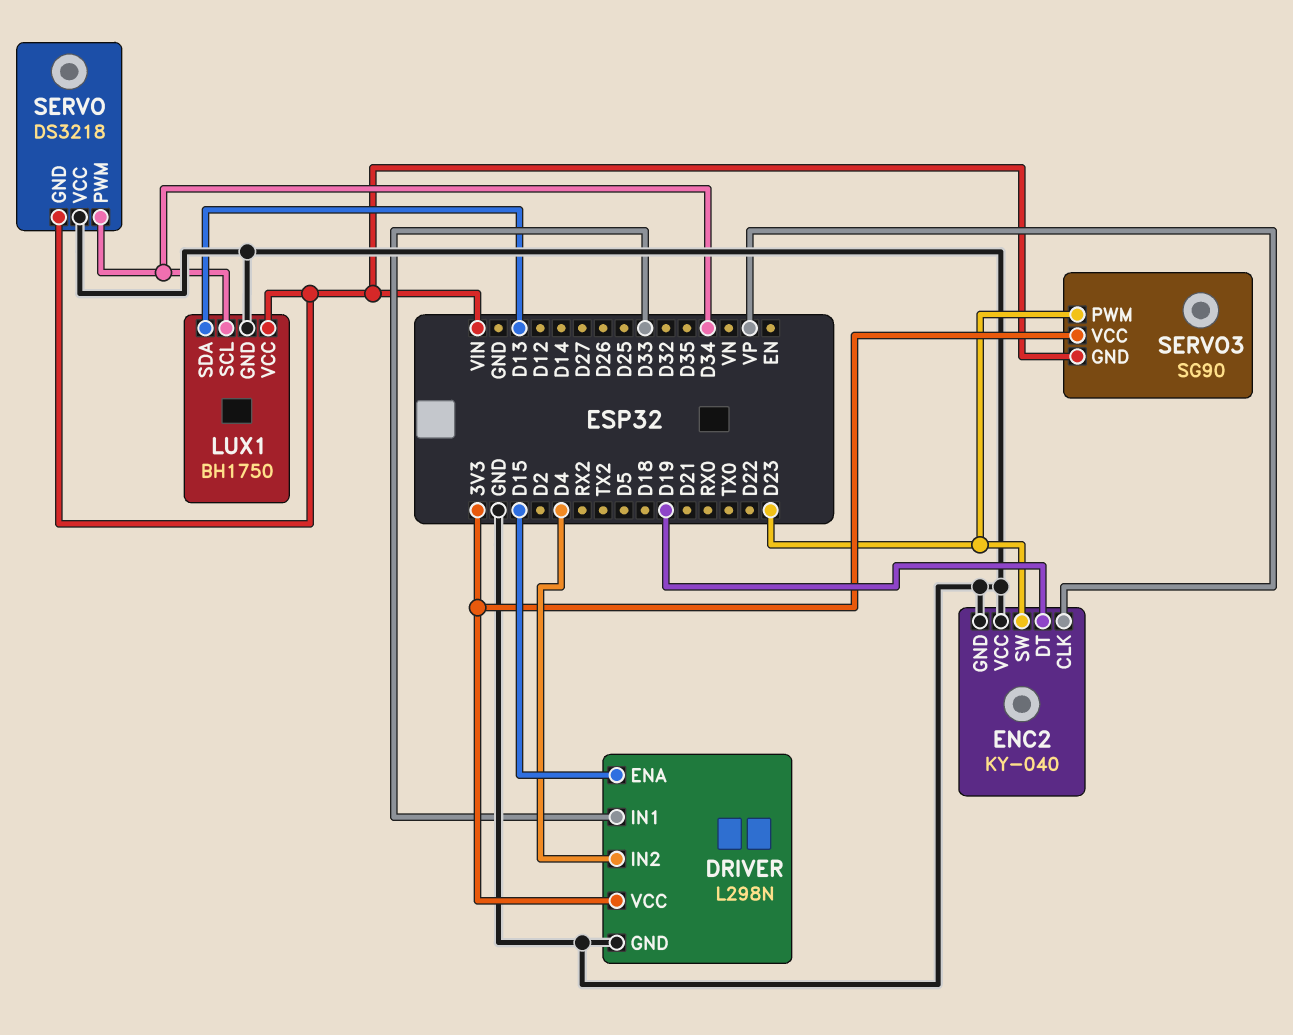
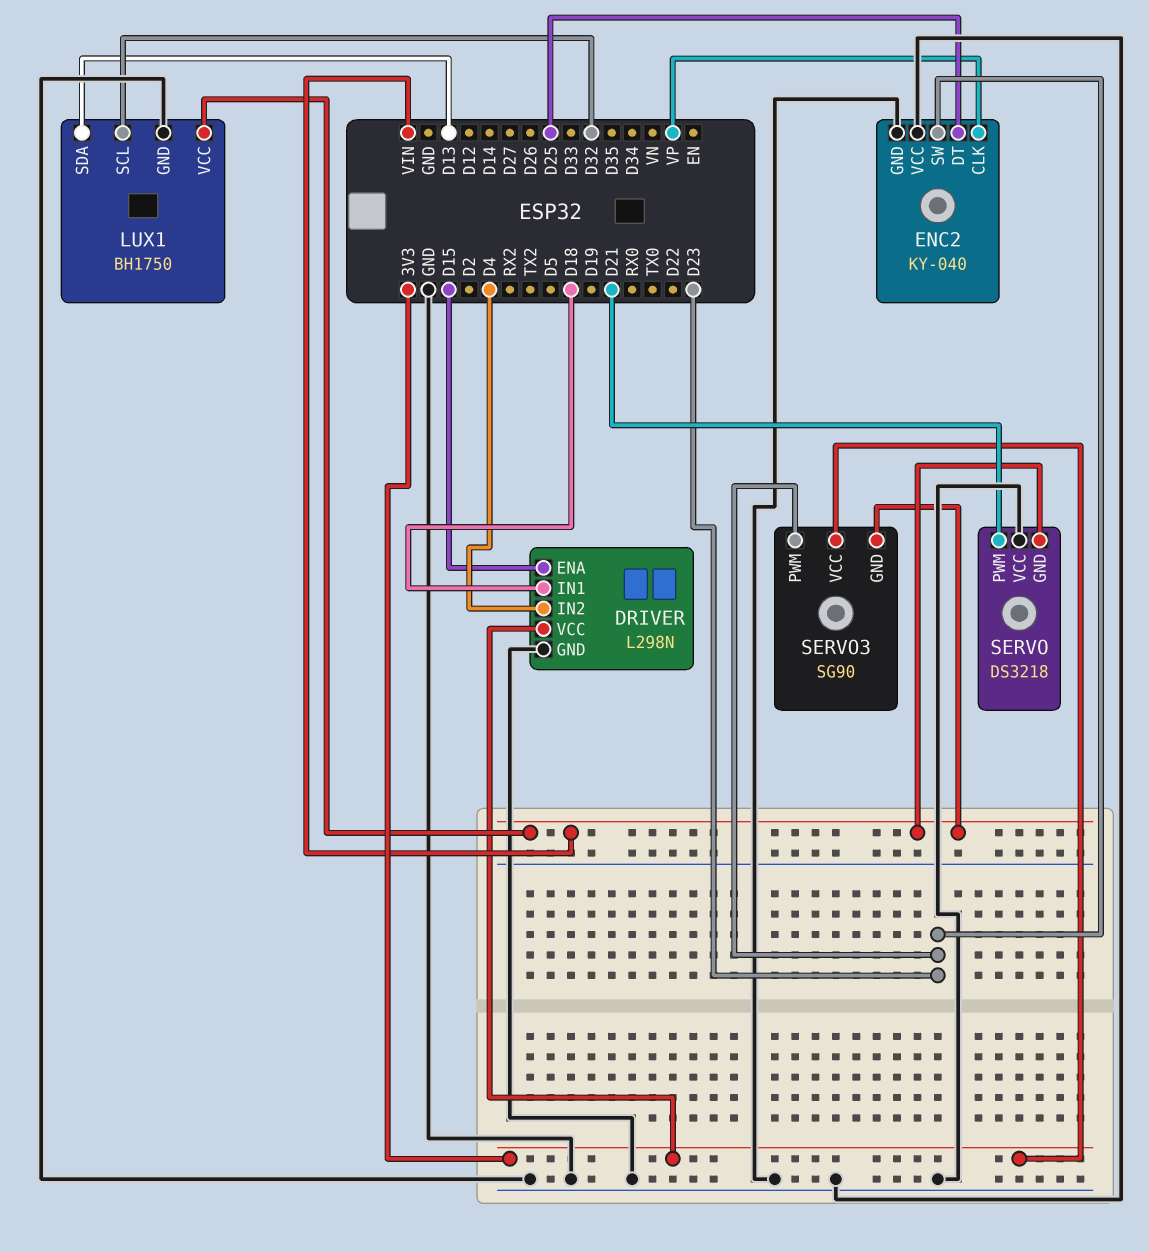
DRIVER pin IN1: D33 -> D18
ENC2 pin DT: D19 -> D25
LUX1 pin SCL: D34 -> D32
SERVO pin PWM: D34 -> D21

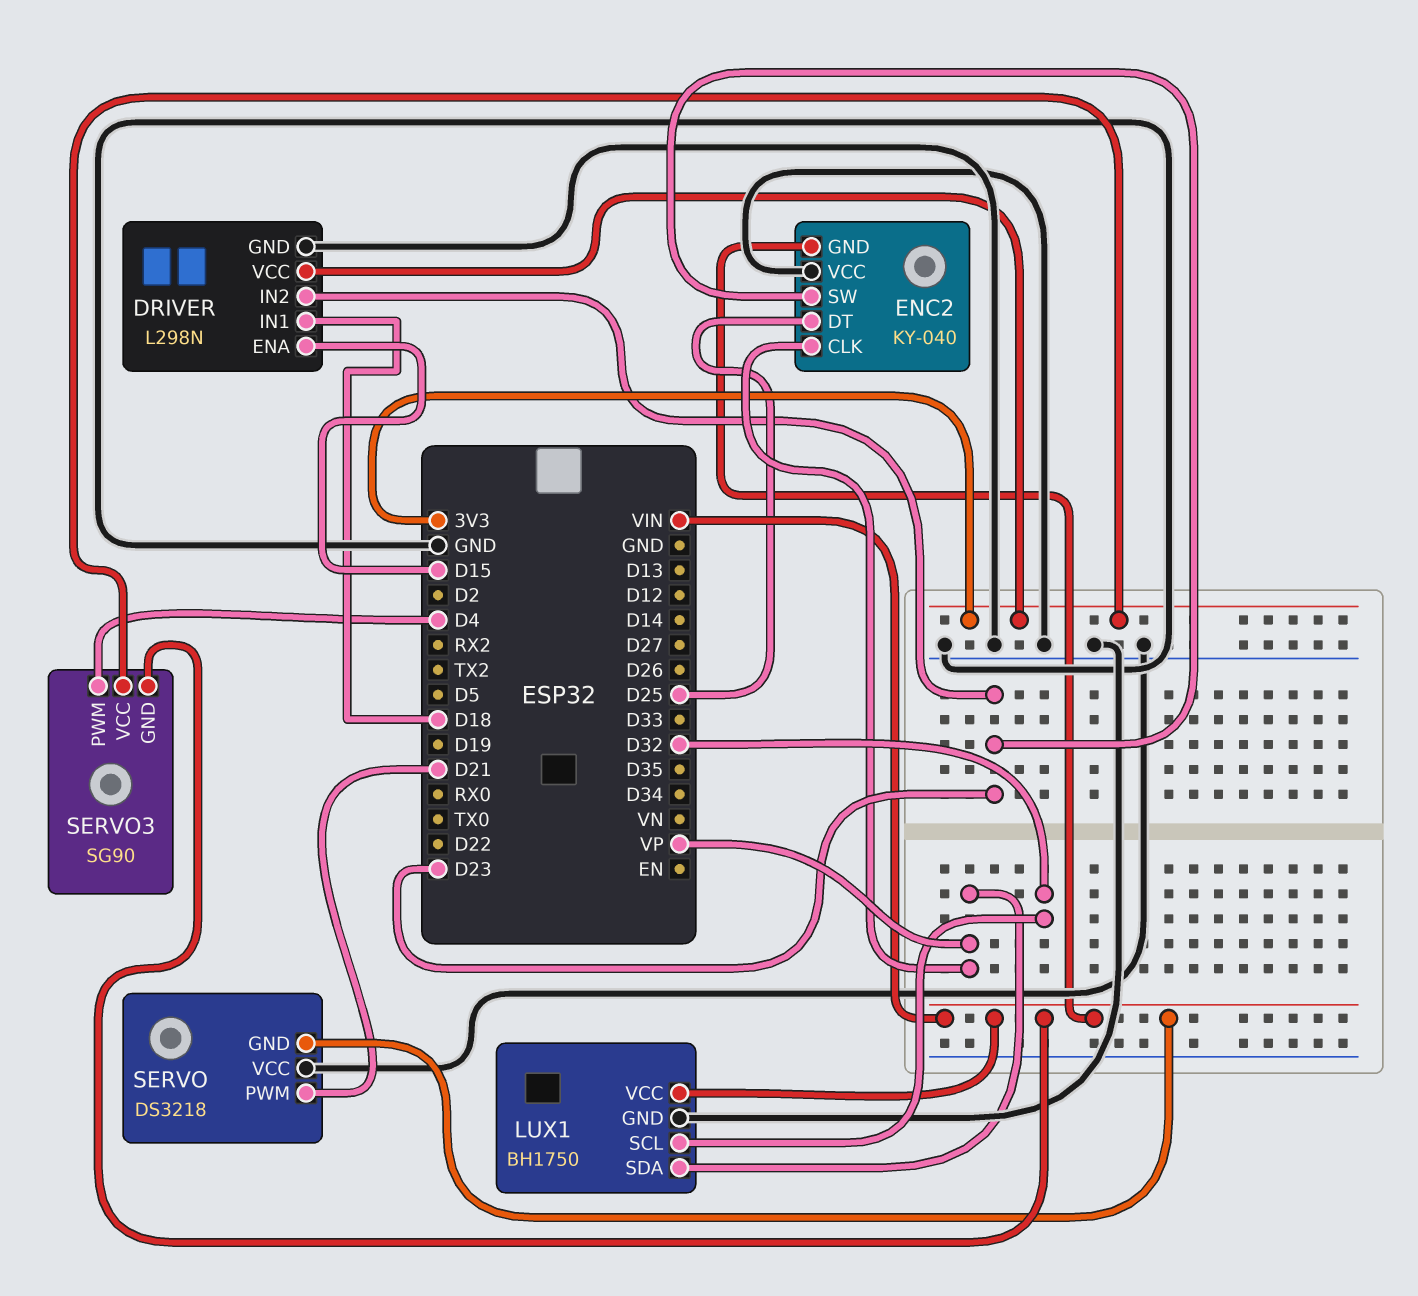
DRIVER pin IN2: D4 -> D23
ENC2 pin GND: GND -> VIN
LUX1 pin SDA: D13 -> VP
SERVO3 pin PWM: D23 -> D4

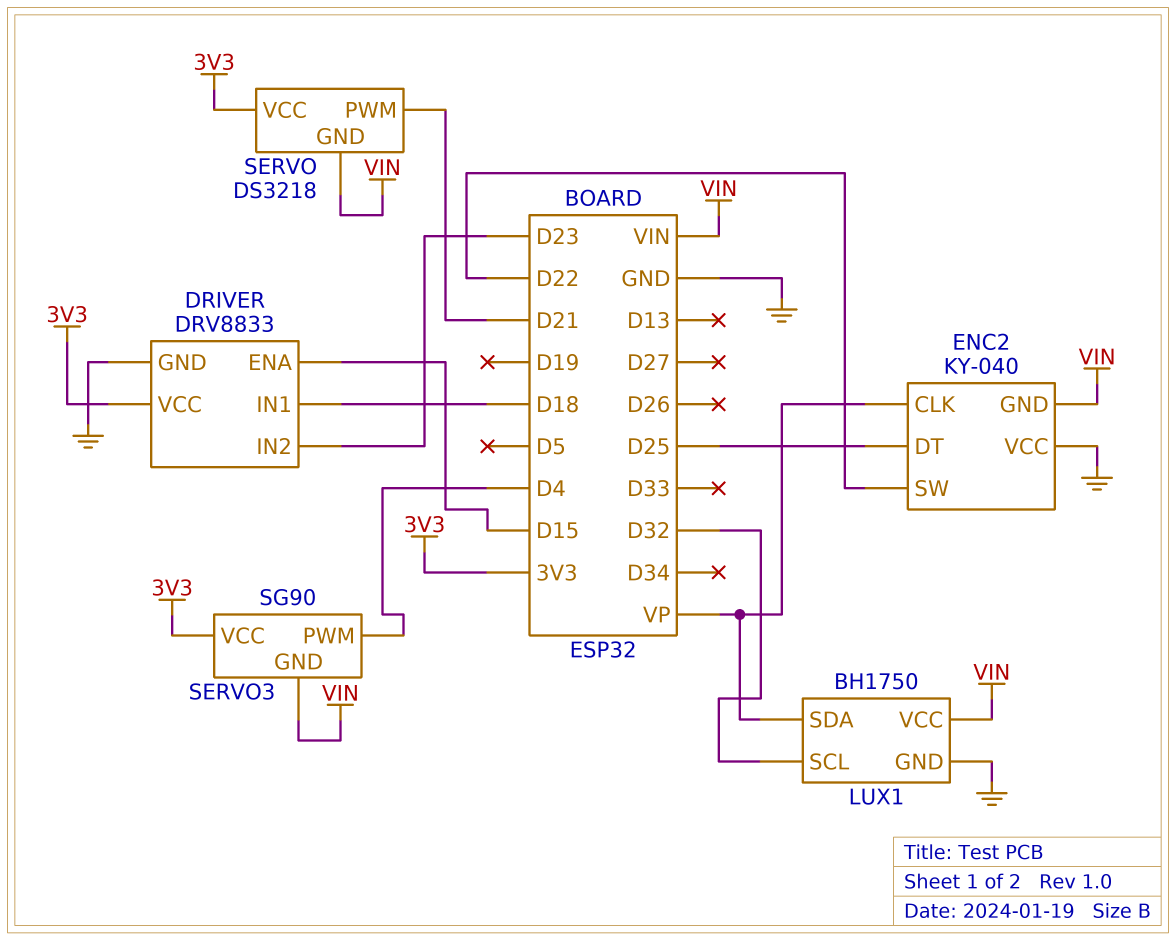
DRIVER: L298N -> DRV8833
ENC2 pin SW: D23 -> D22
SERVO pin VCC: GND -> 3V3

